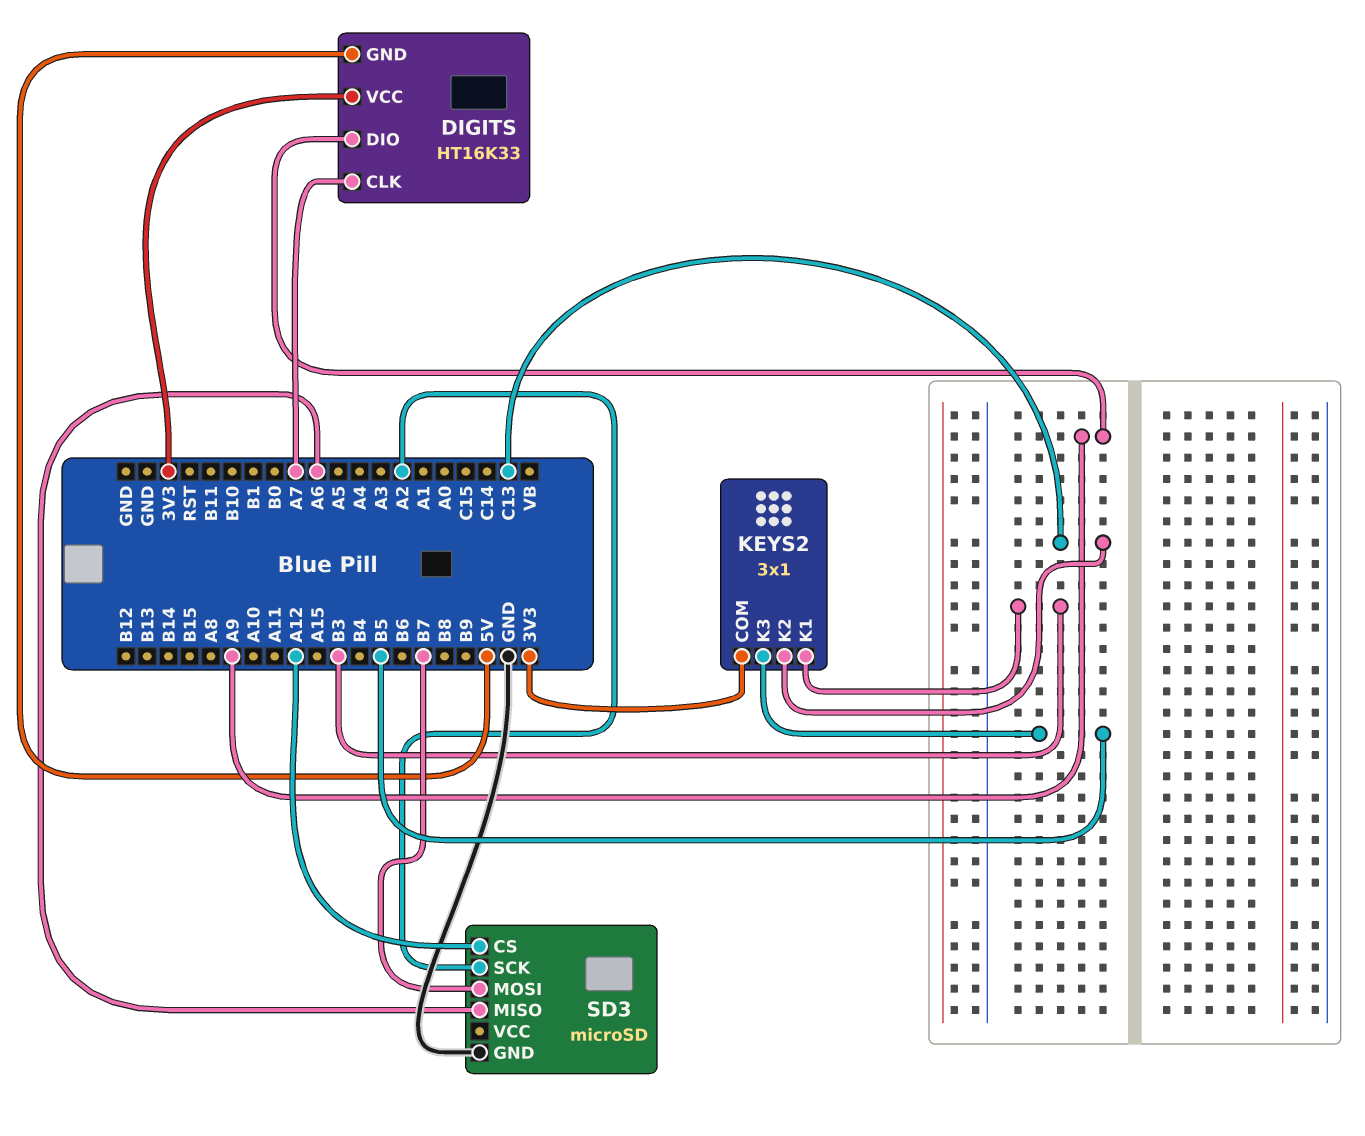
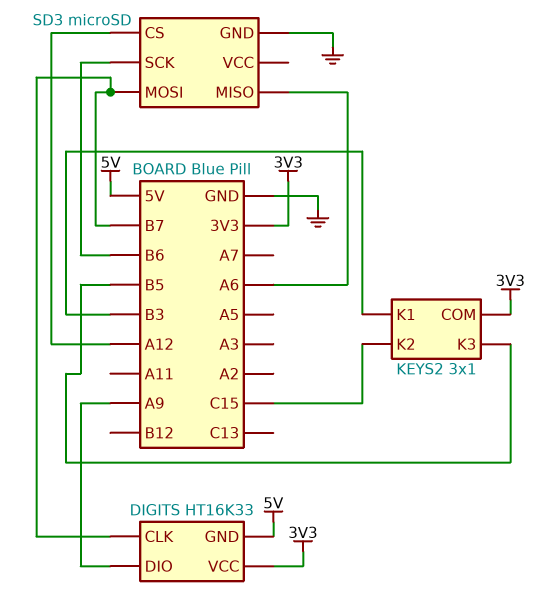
DIGITS pin CLK: A7 -> B7
KEYS2 pin K2: C13 -> C15
SD3 pin SCK: A2 -> B6

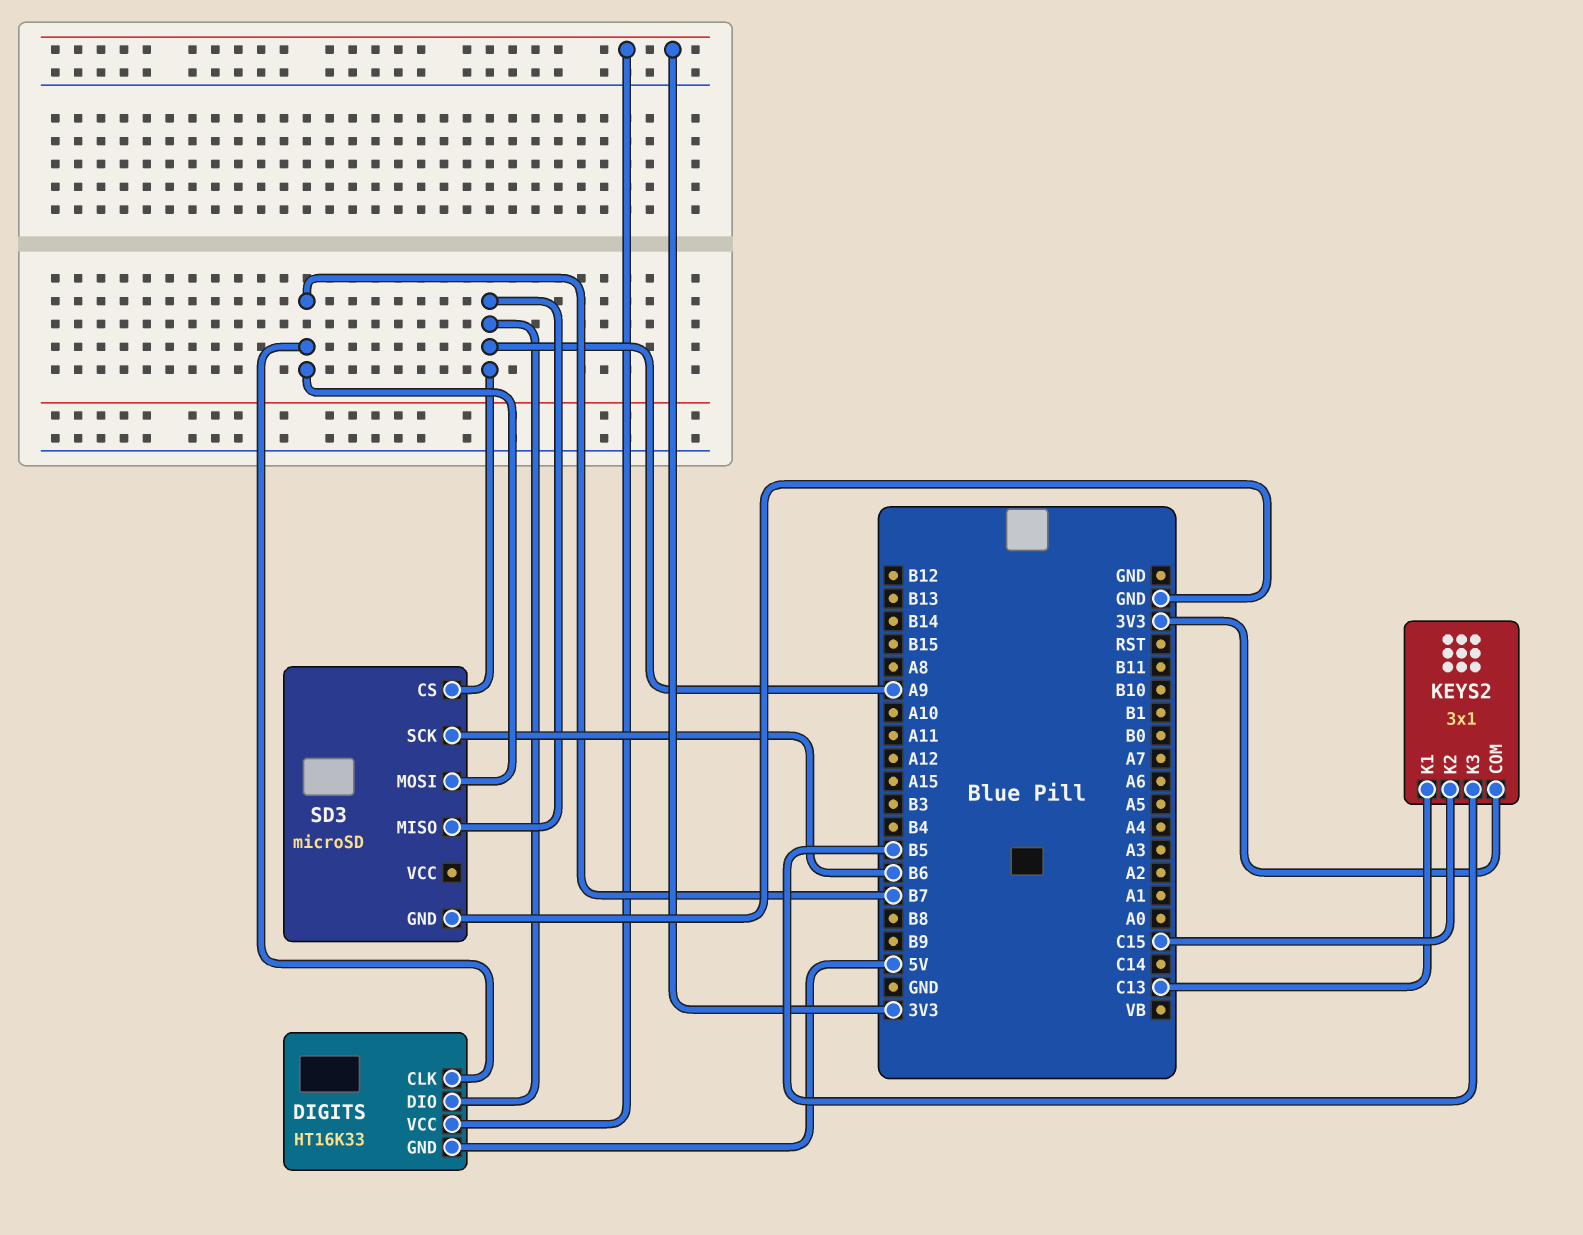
KEYS2 pin K1: B3 -> C13
SD3 pin CS: A12 -> A9
SD3 pin MISO: A6 -> A9

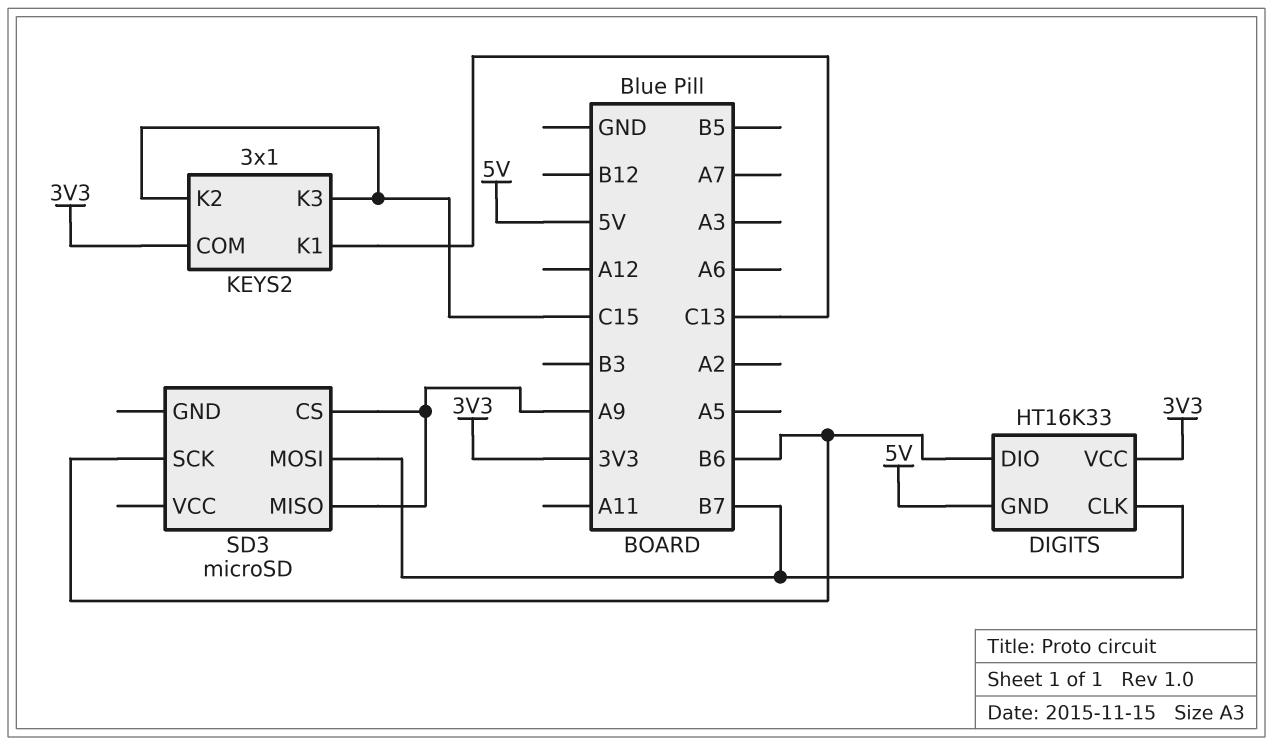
DIGITS pin DIO: A9 -> B6
KEYS2 pin K3: B5 -> C15
SD3 pin GND: GND -> none

